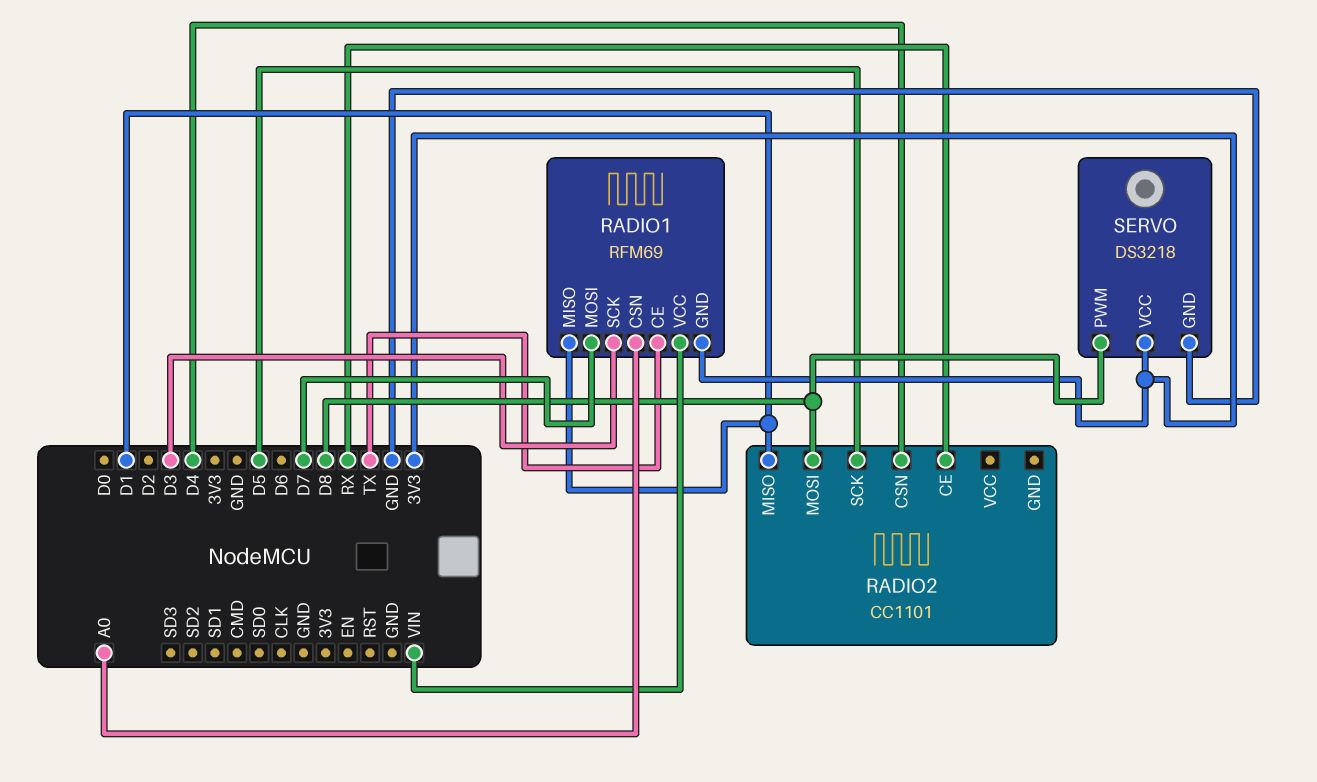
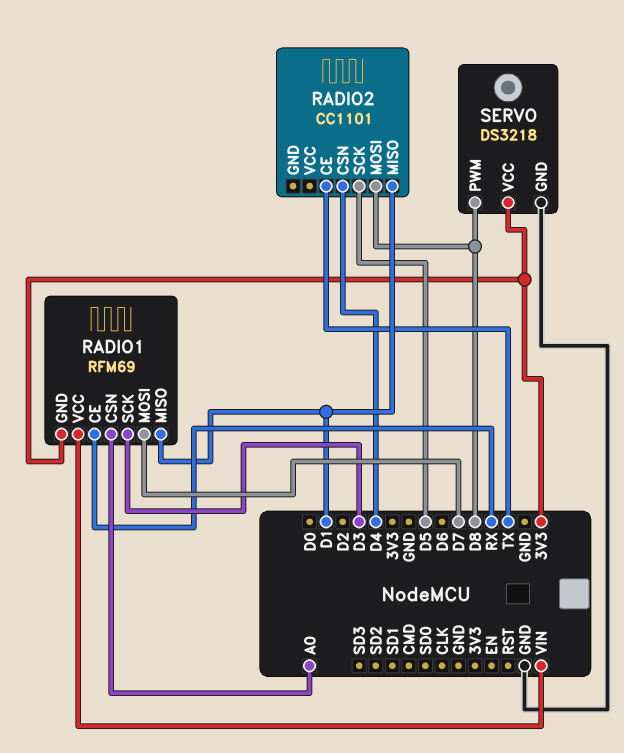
RADIO1 pin CE: TX -> RX
RADIO2 pin CE: RX -> TX

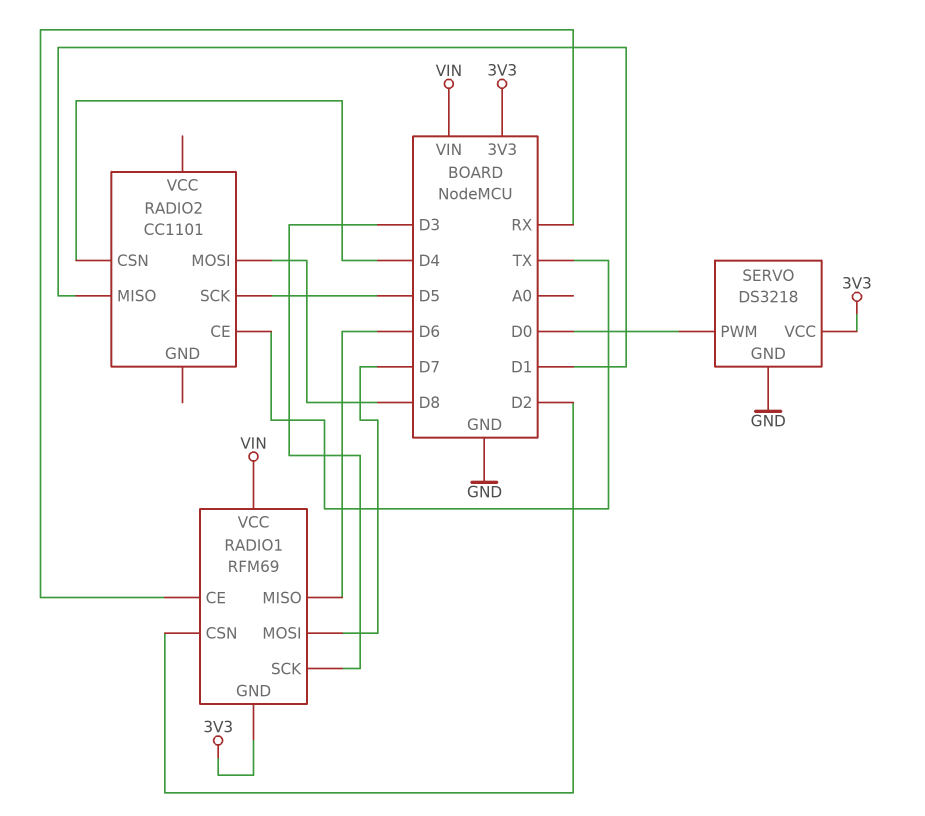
RADIO1 pin CSN: A0 -> D2
RADIO1 pin MISO: D1 -> D6
SERVO pin PWM: D8 -> D0

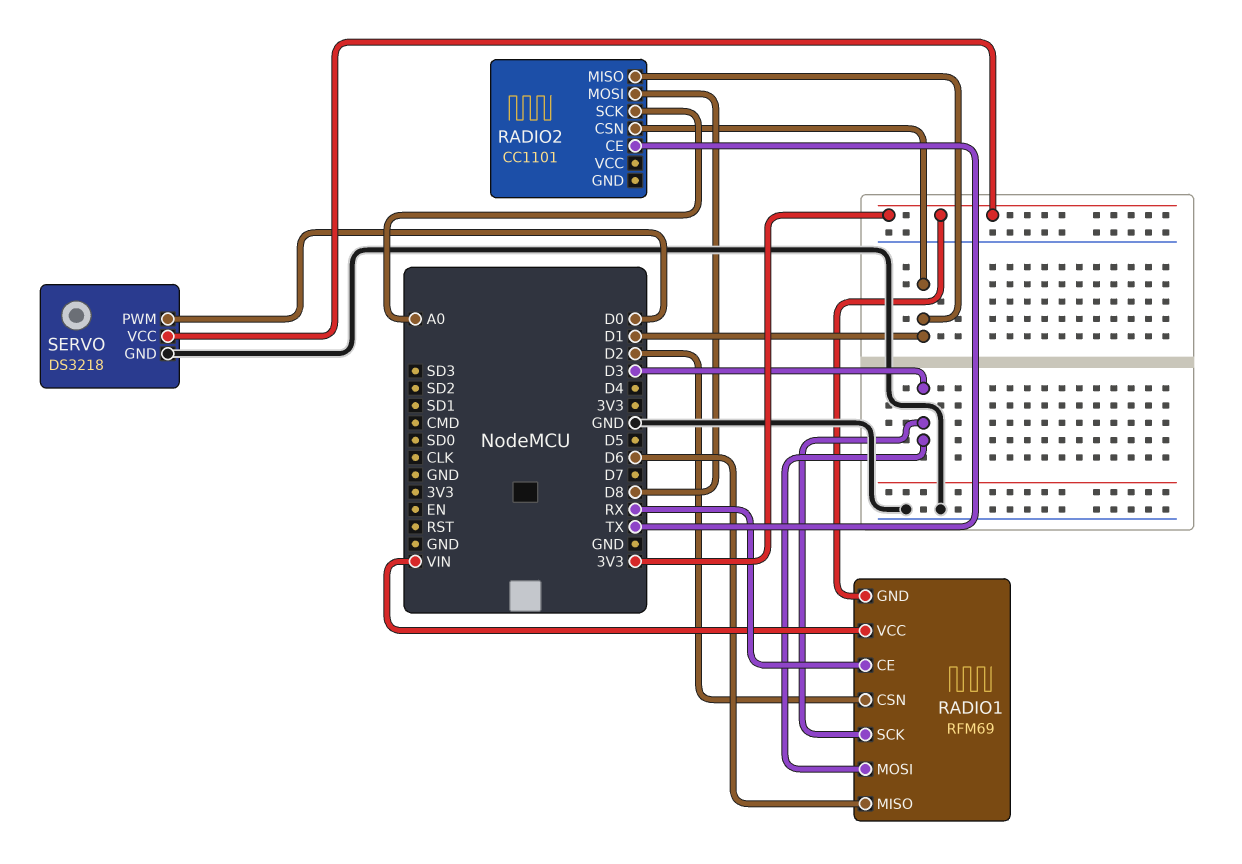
RADIO1 pin MOSI: D7 -> D3
RADIO2 pin CSN: D4 -> D1
RADIO2 pin SCK: D5 -> A0

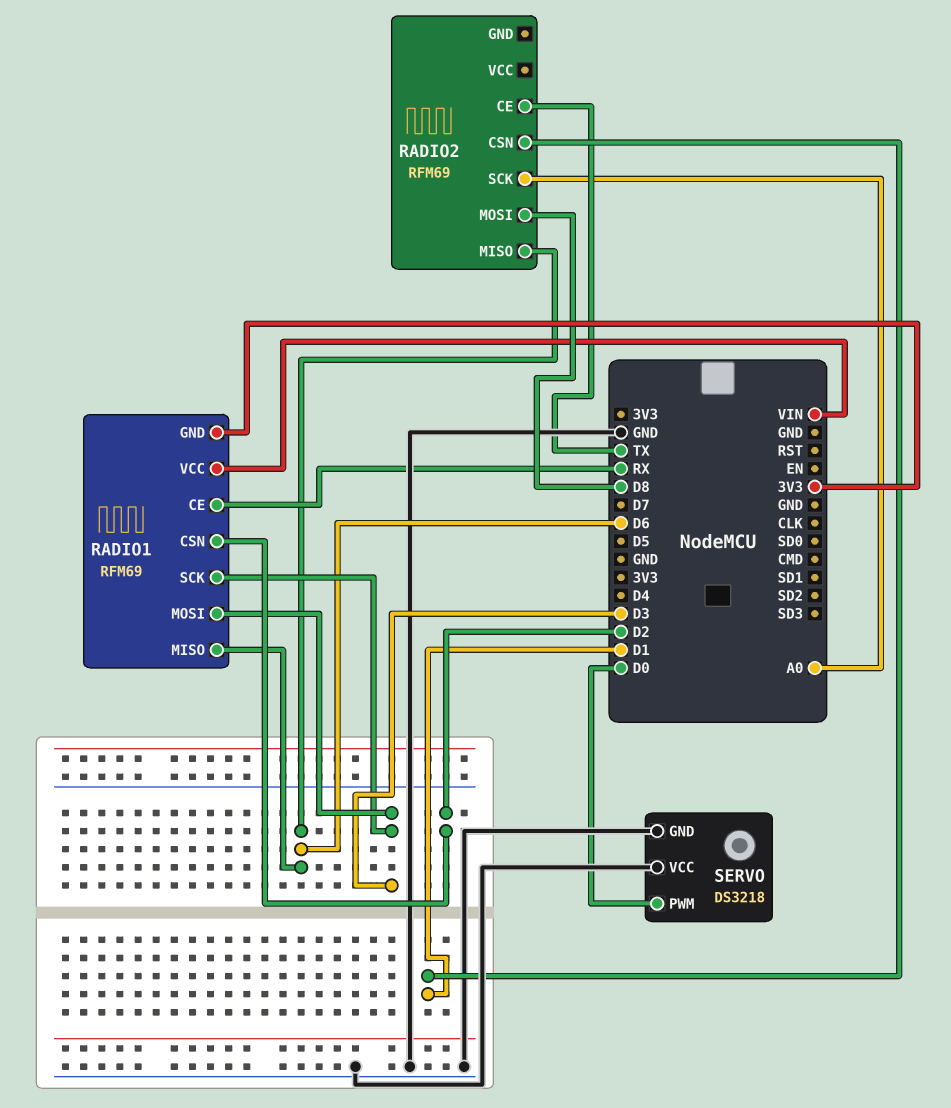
RADIO2: CC1101 -> RFM69
RADIO2 pin MISO: D1 -> D6
SERVO pin VCC: 3V3 -> GND

